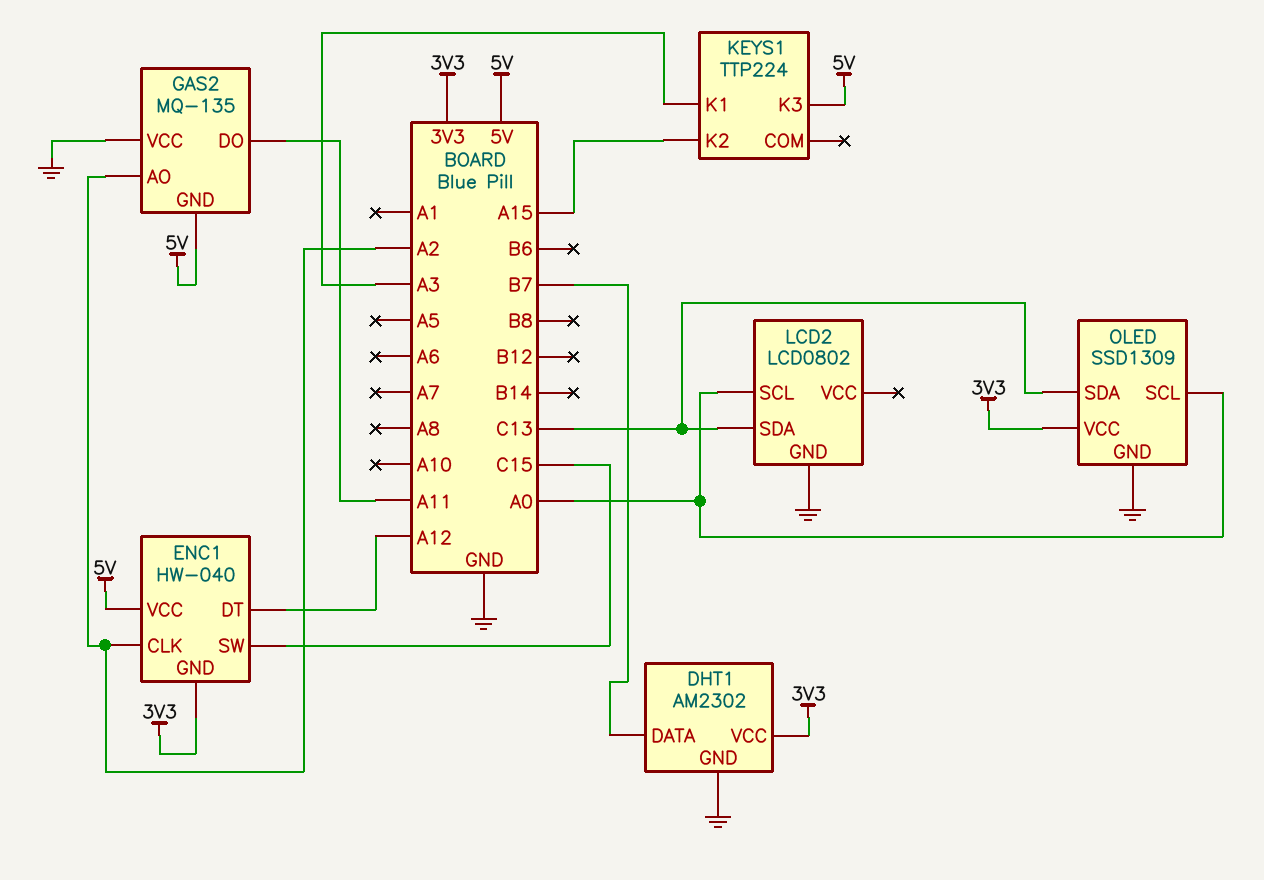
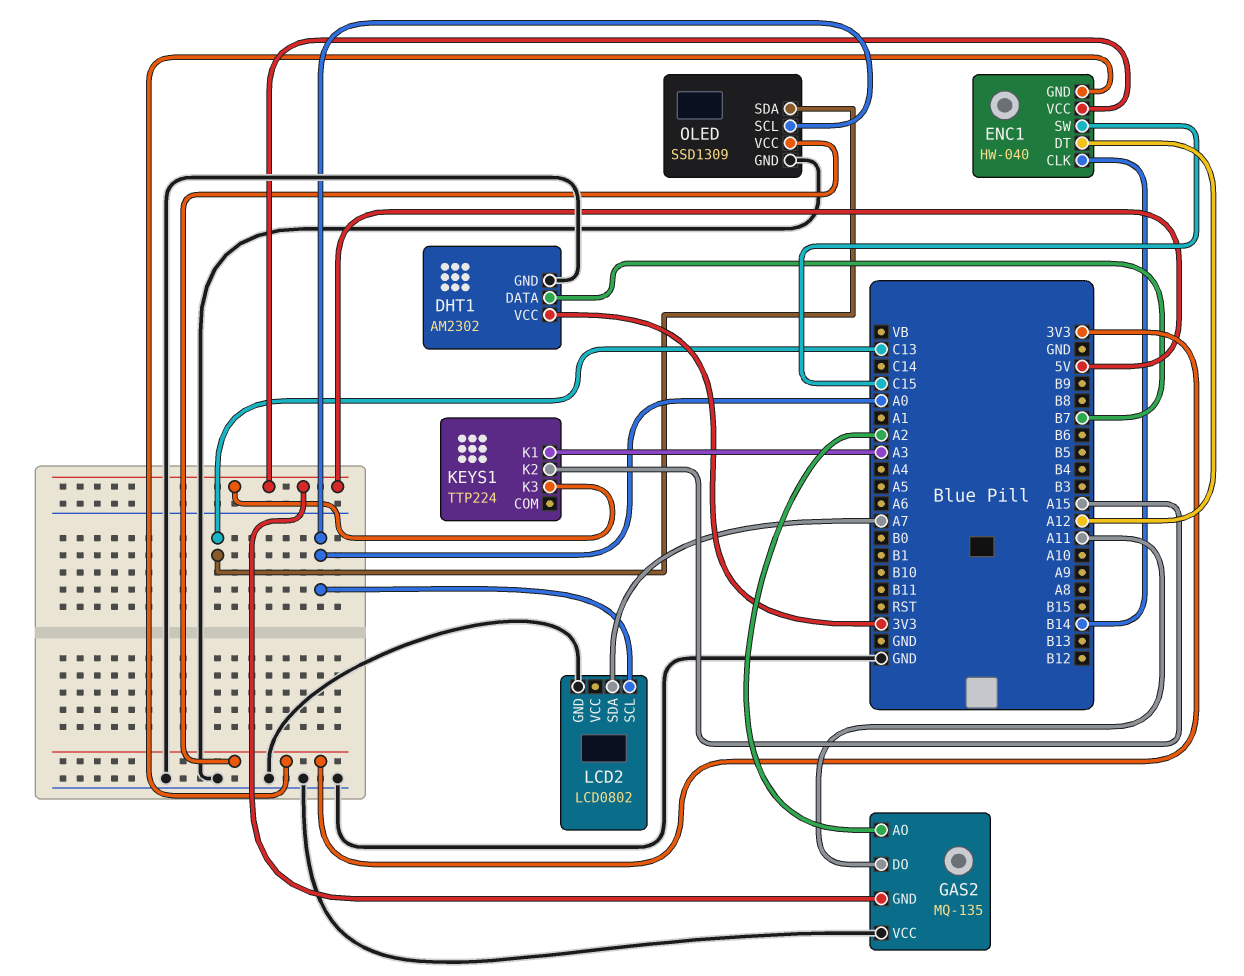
ENC1 pin CLK: A2 -> B14
LCD2 pin SDA: C13 -> A7

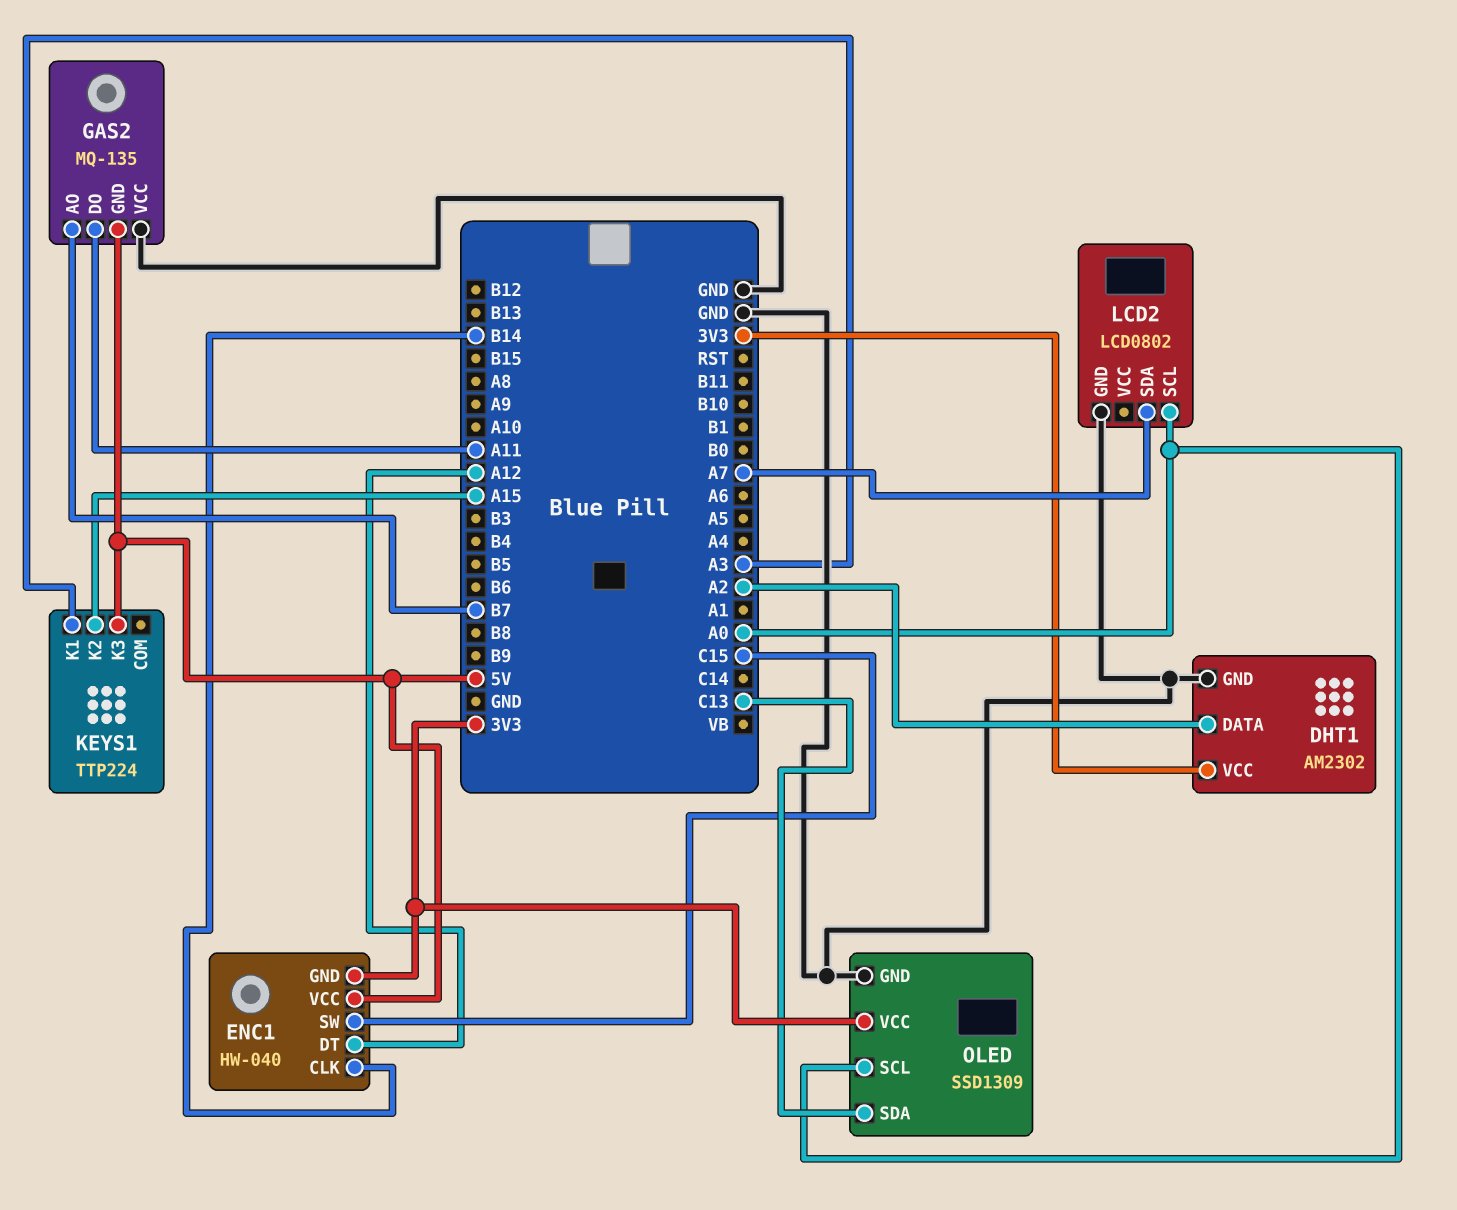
DHT1 pin DATA: B7 -> A2
GAS2 pin AO: A2 -> B7

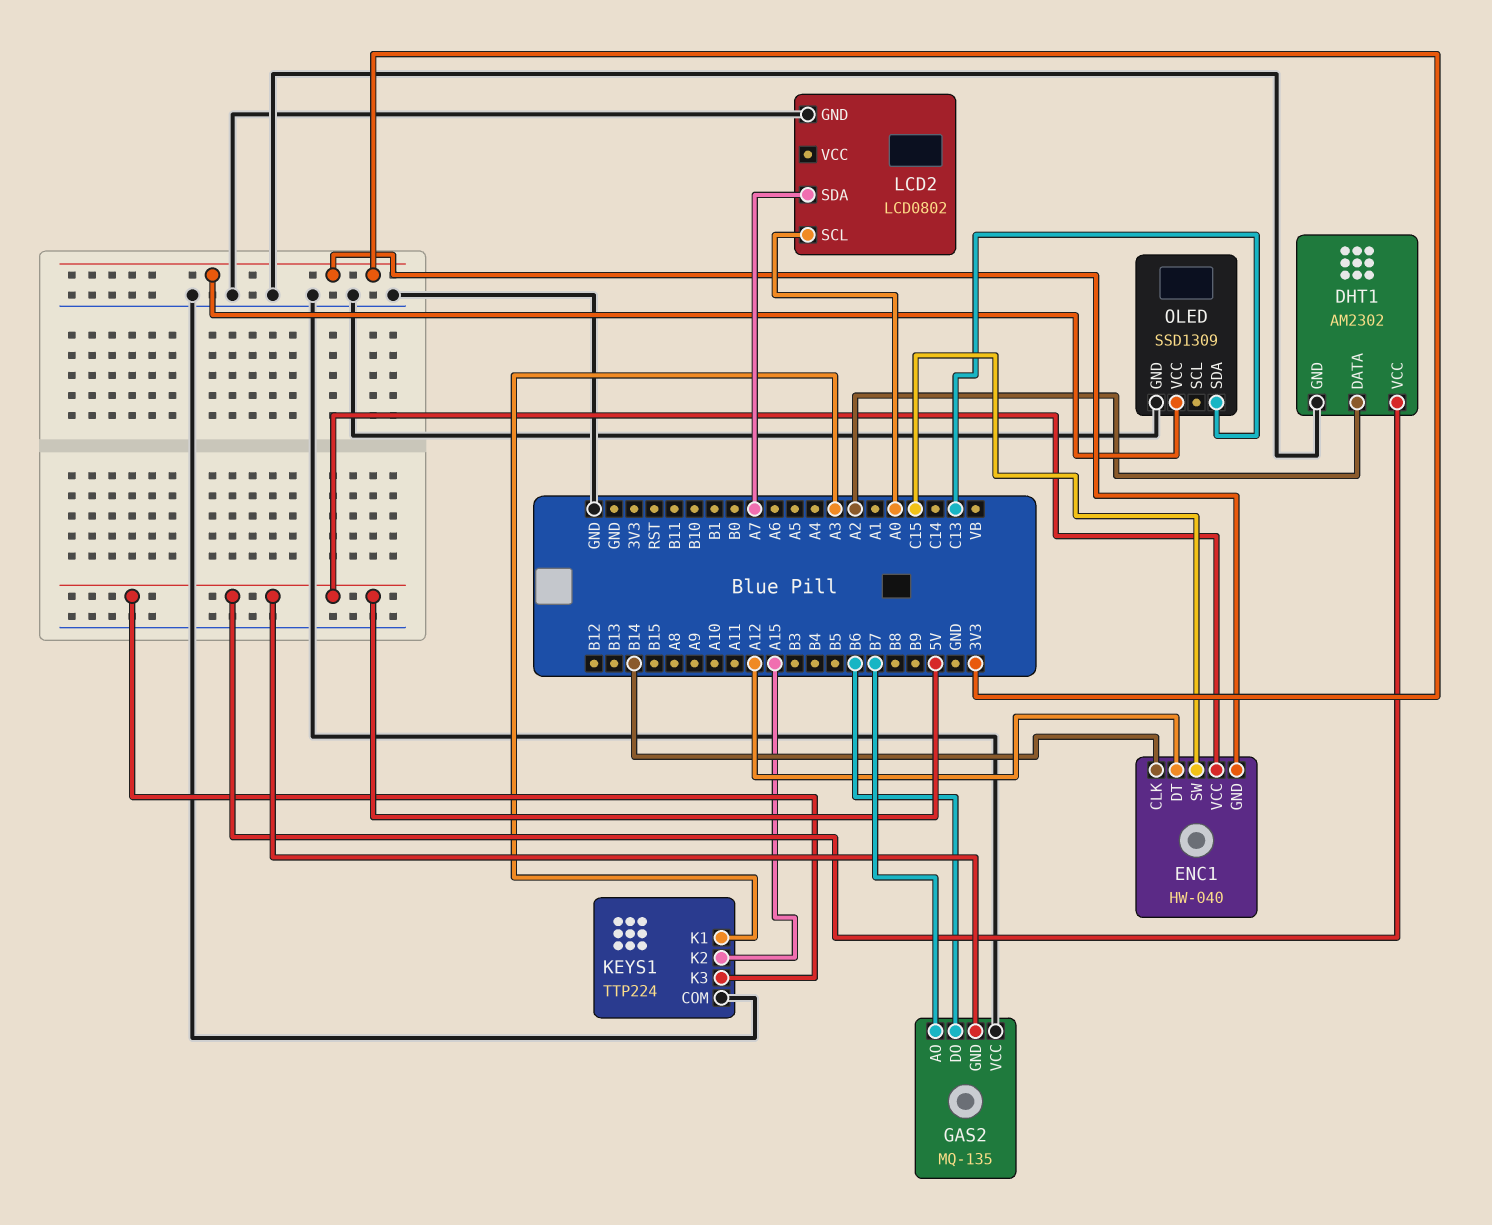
DHT1 pin VCC: 3V3 -> 5V
GAS2 pin DO: A11 -> B6
KEYS1 pin COM: none -> GND
OLED pin SCL: A0 -> none

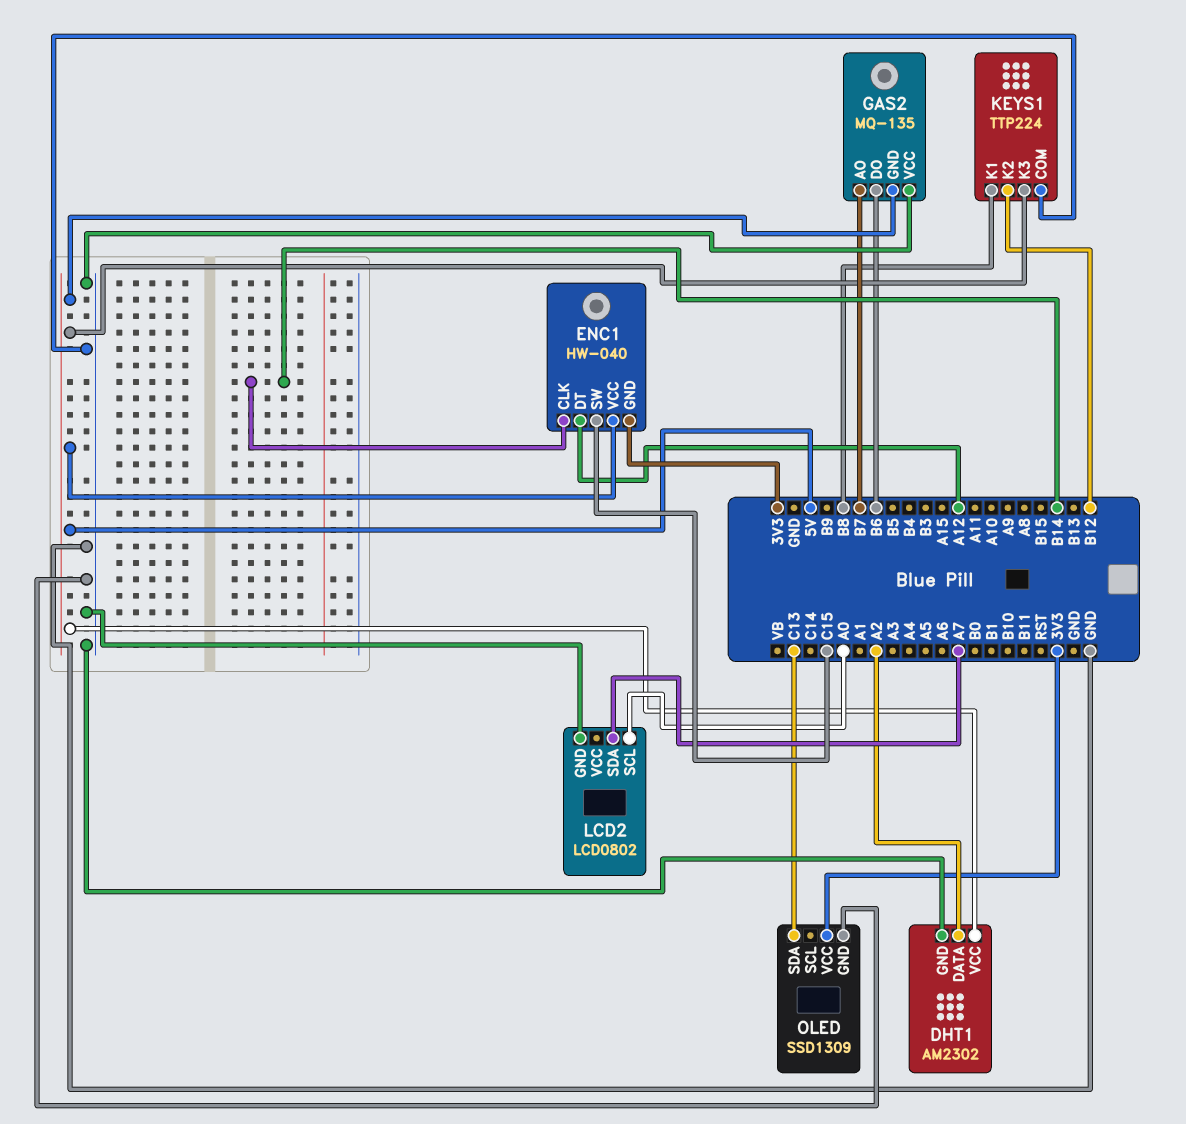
KEYS1 pin K1: A3 -> B8
KEYS1 pin K2: A15 -> B12

